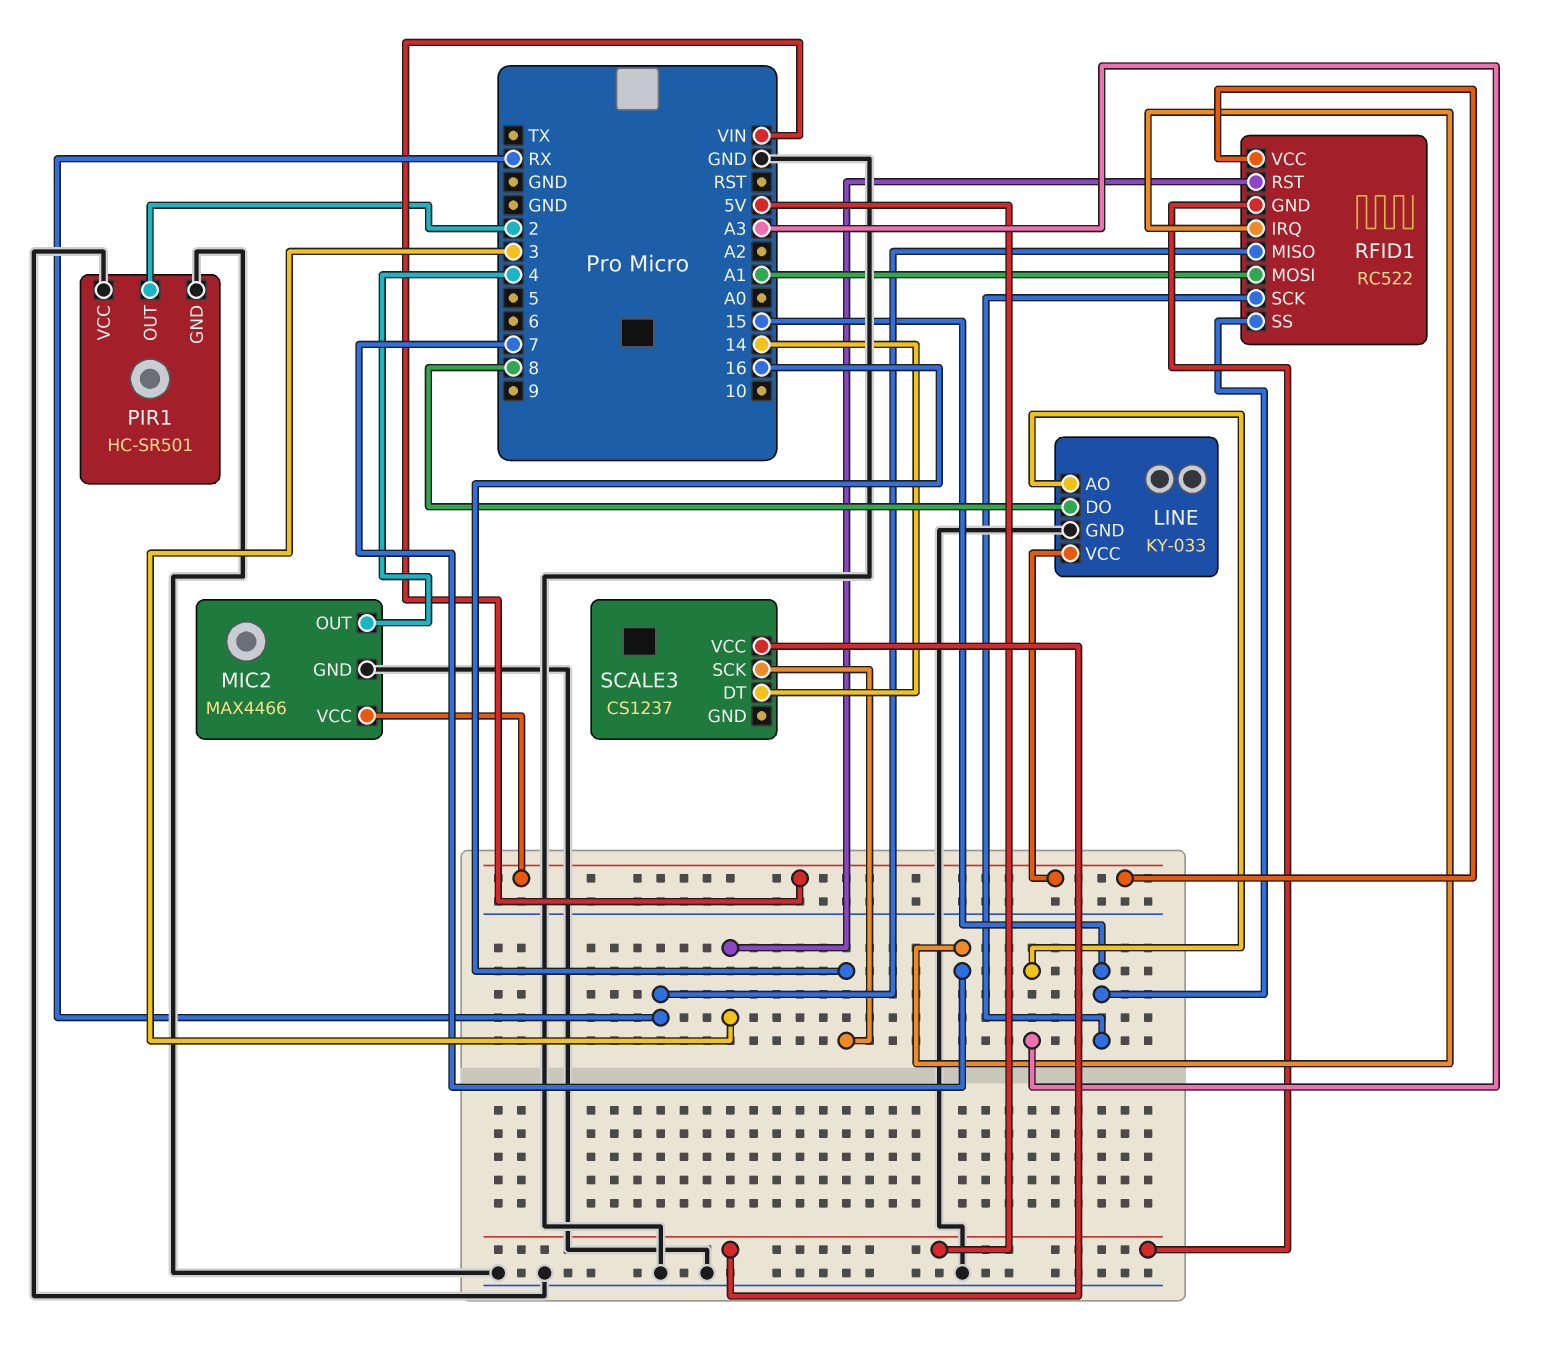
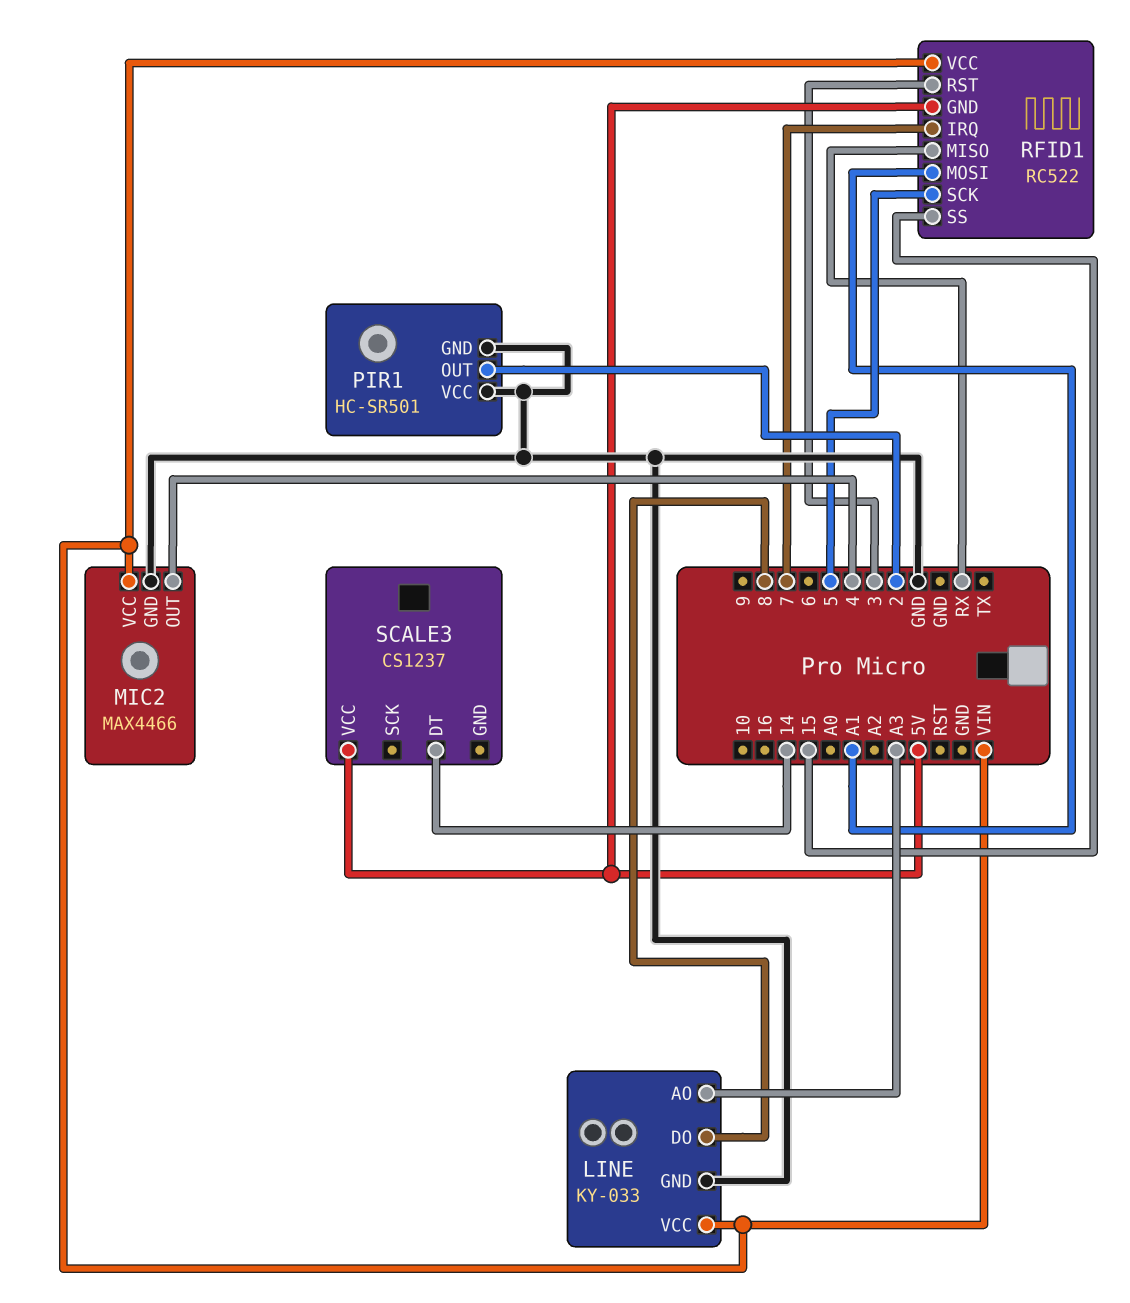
RFID1 pin SCK: 15 -> 5
SCALE3 pin SCK: 16 -> none

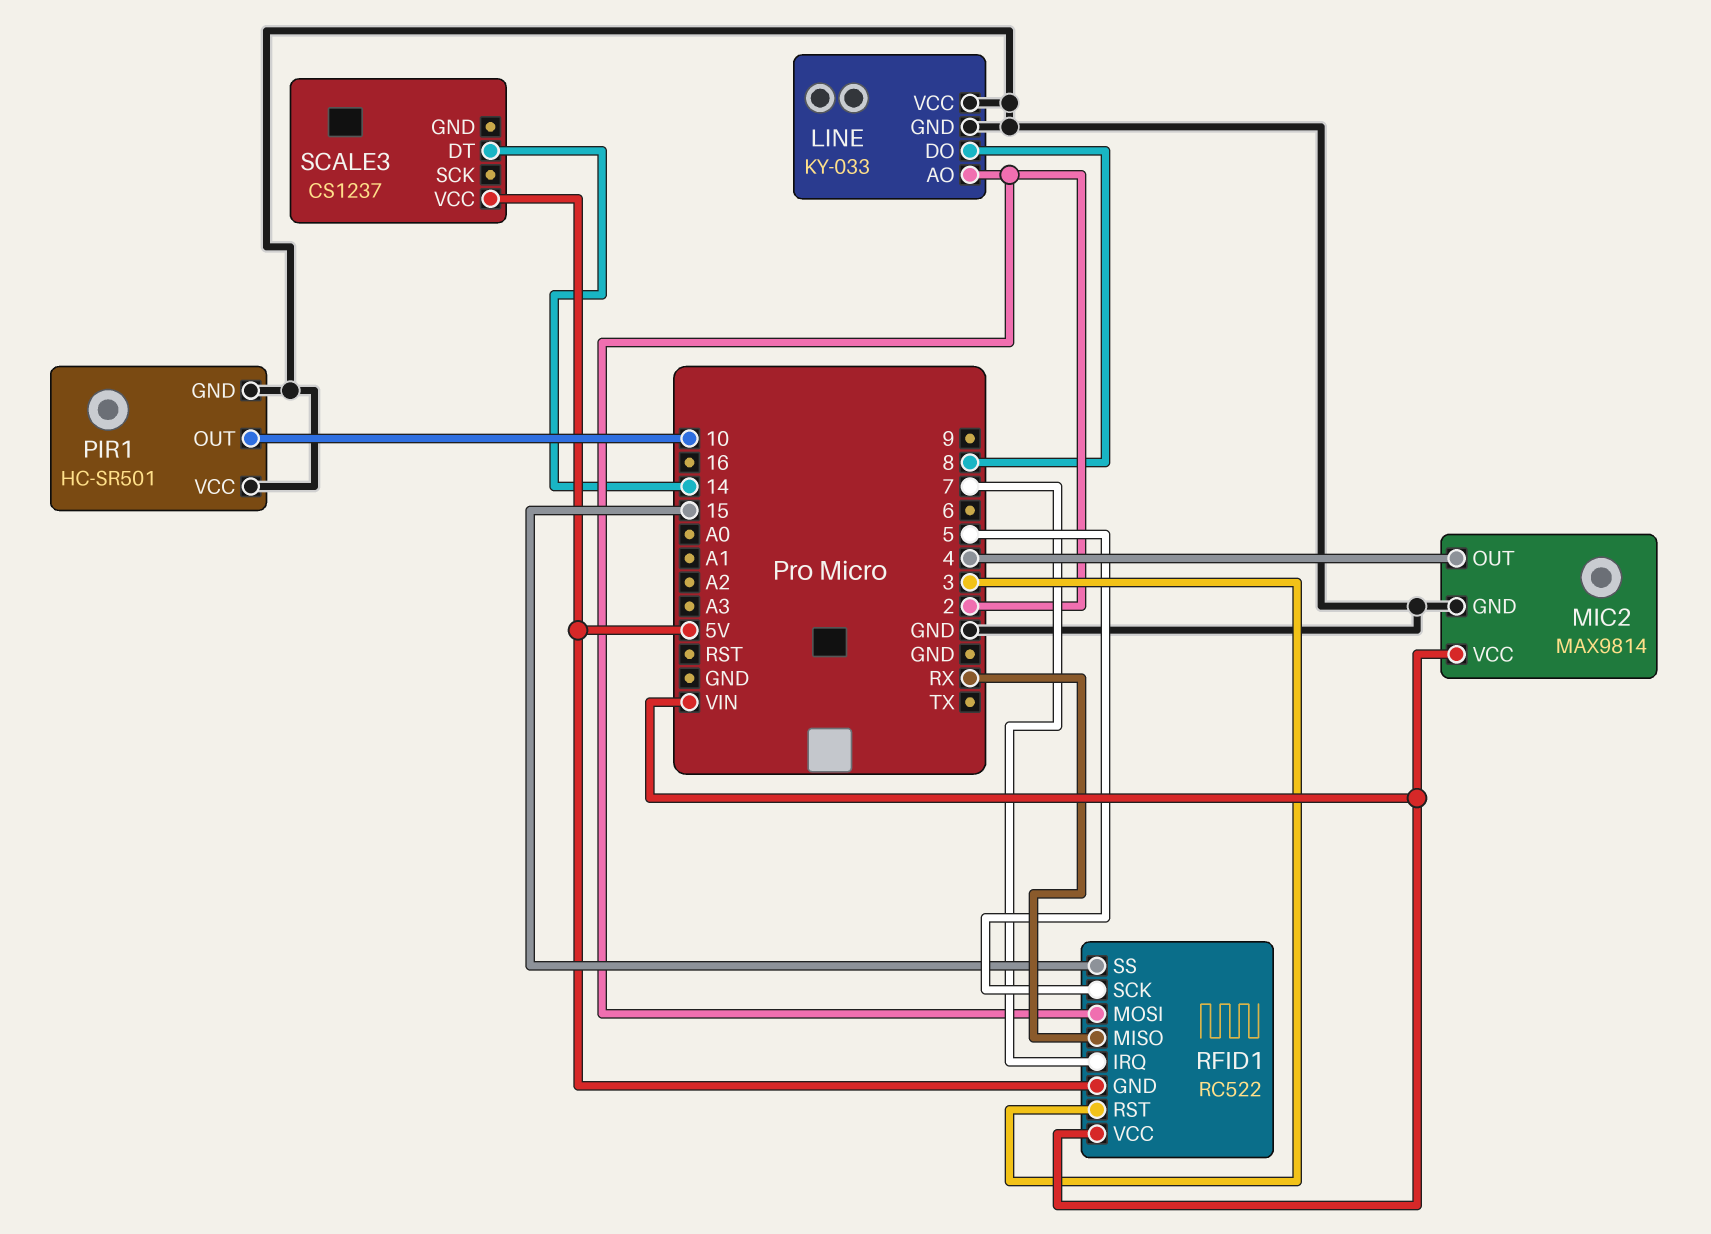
LINE pin AO: A3 -> 2
LINE pin VCC: VIN -> GND
MIC2: MAX4466 -> MAX9814
PIR1 pin OUT: 2 -> 10
RFID1 pin MOSI: A1 -> 2

